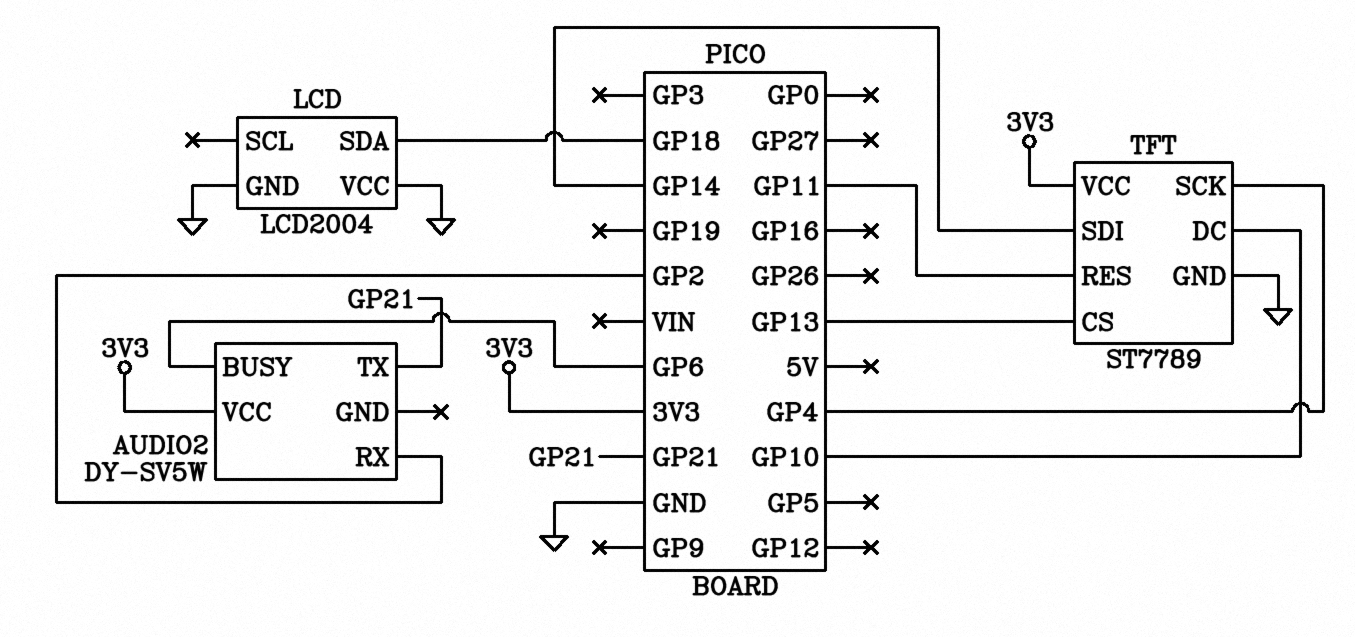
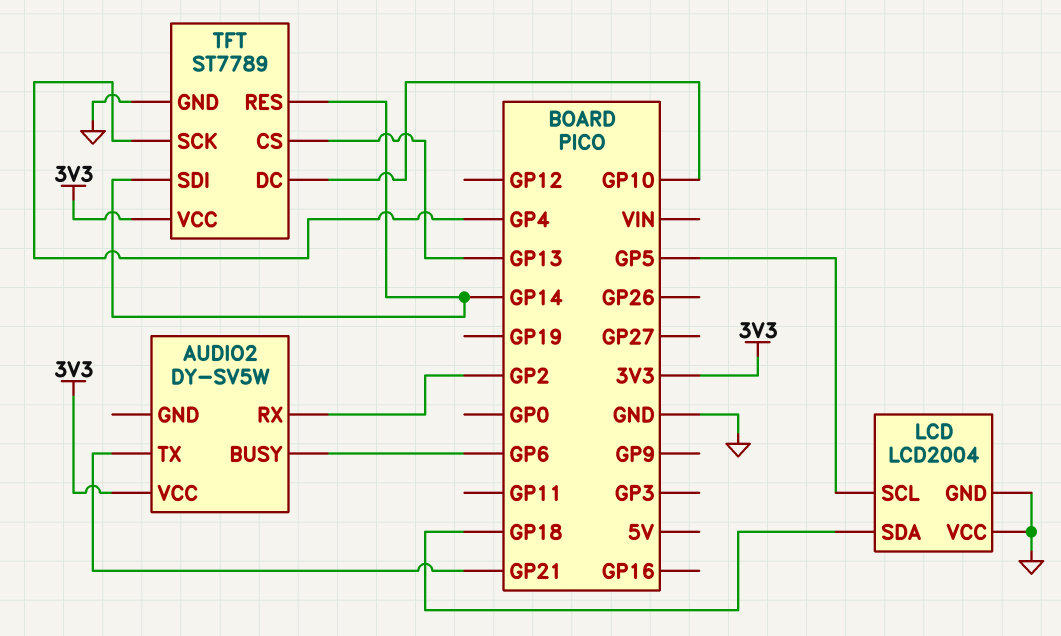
LCD pin SCL: none -> GP5
TFT pin RES: GP11 -> GP14

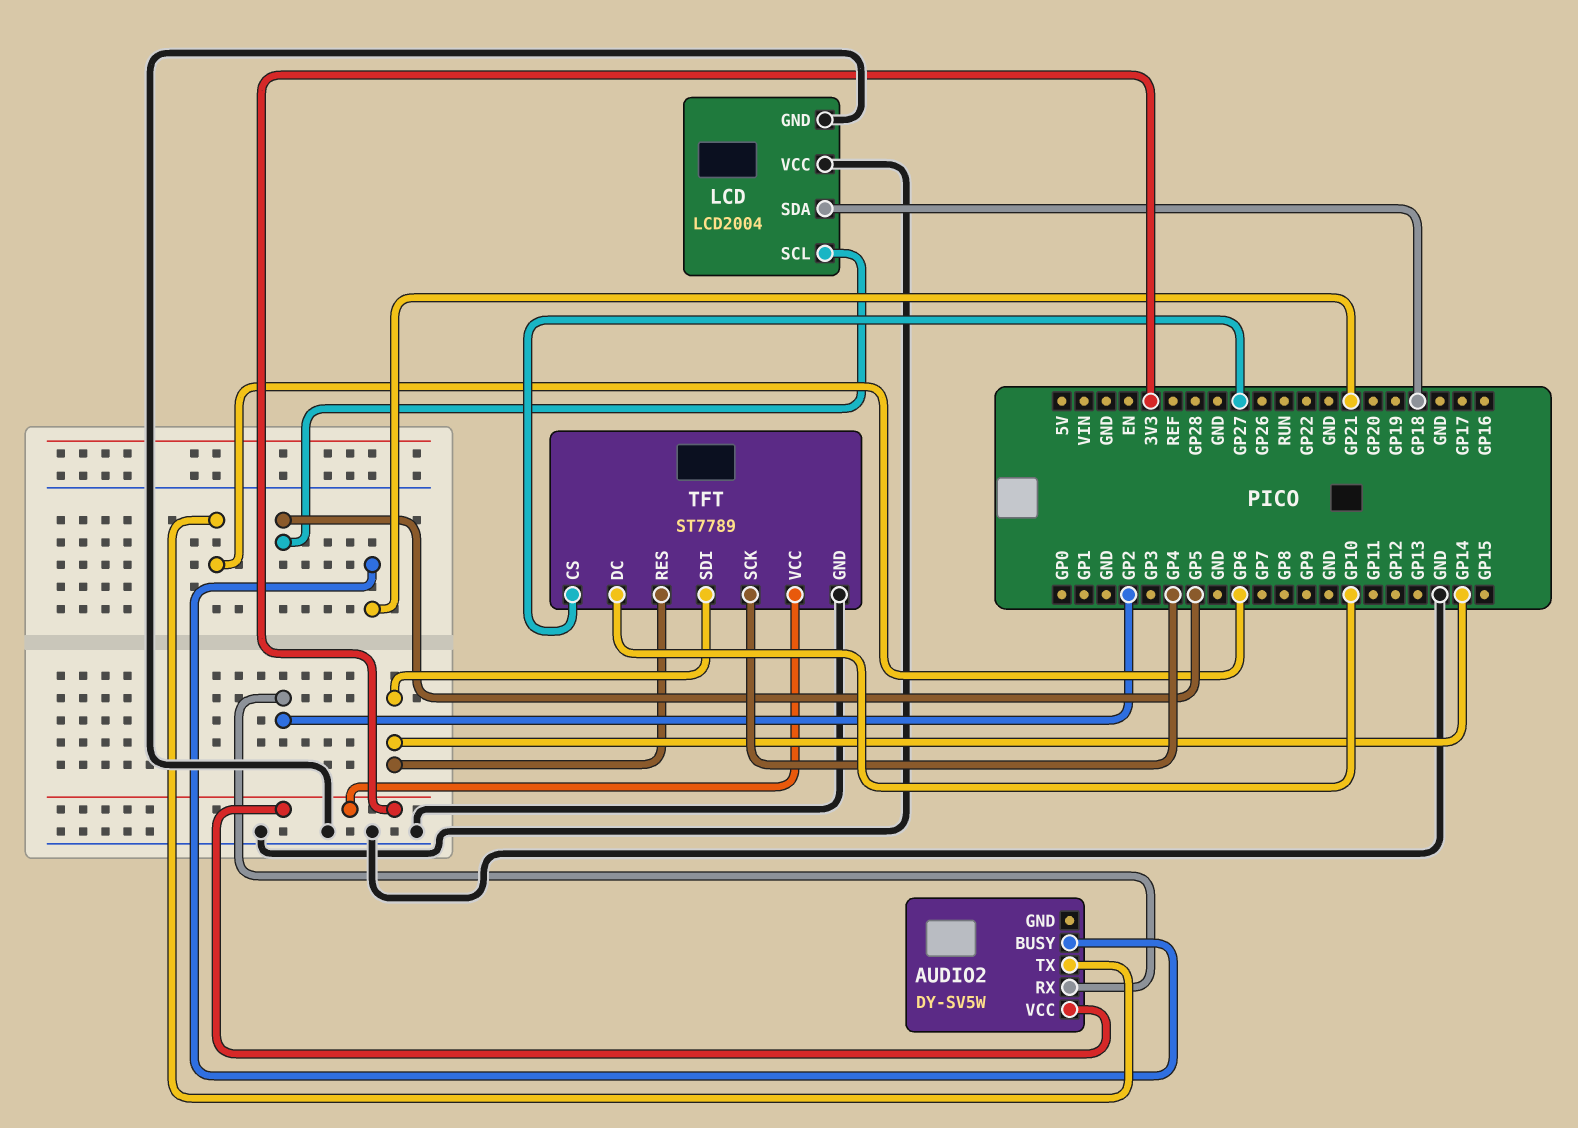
AUDIO2 pin BUSY: GP6 -> GP21
AUDIO2 pin TX: GP21 -> GP6
TFT pin CS: GP13 -> GP27

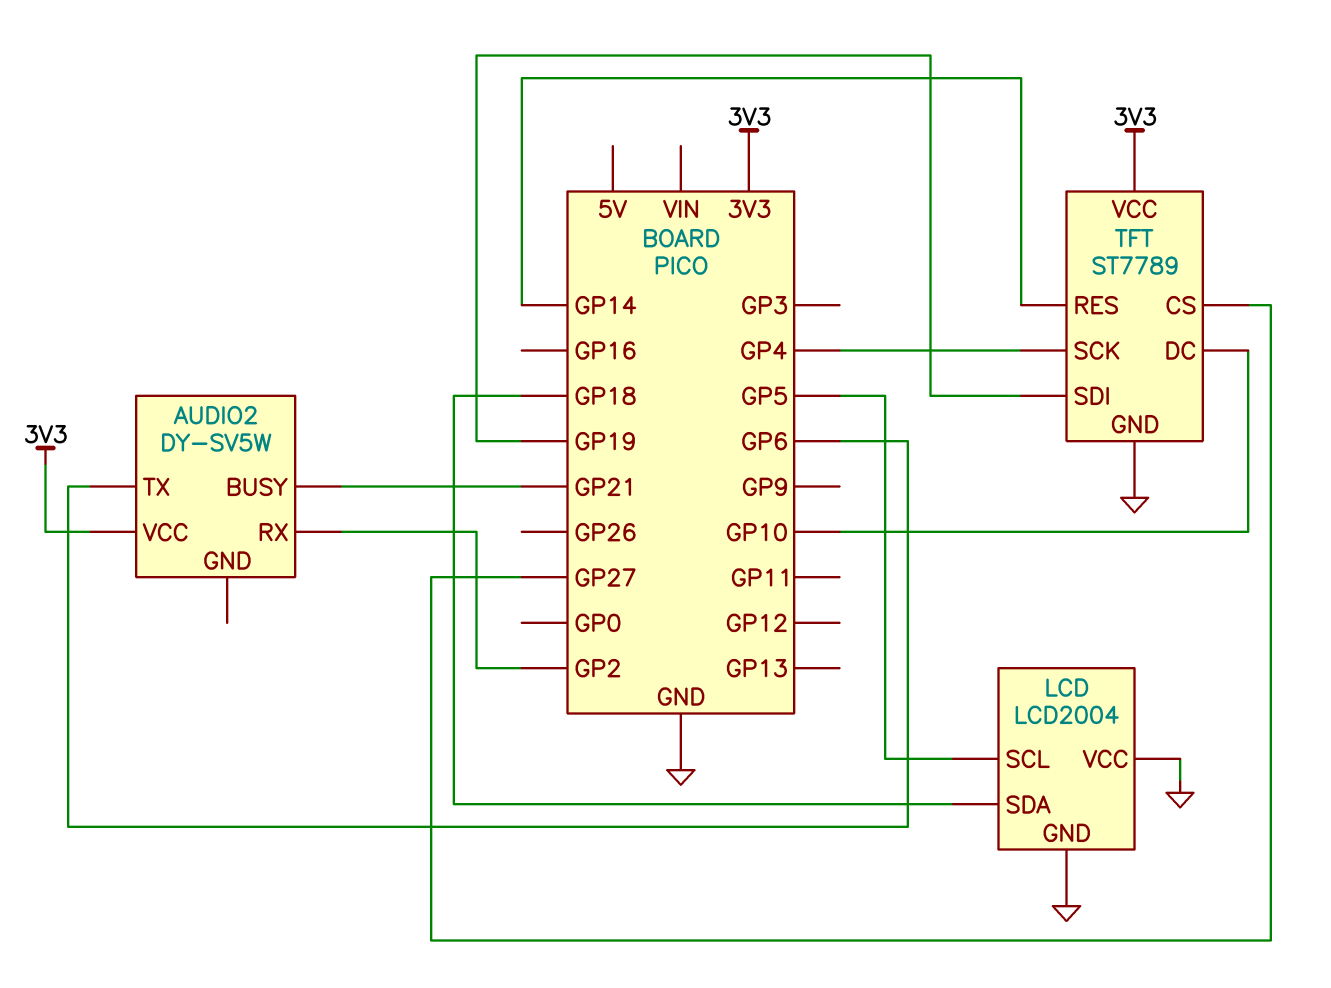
TFT pin SDI: GP14 -> GP19

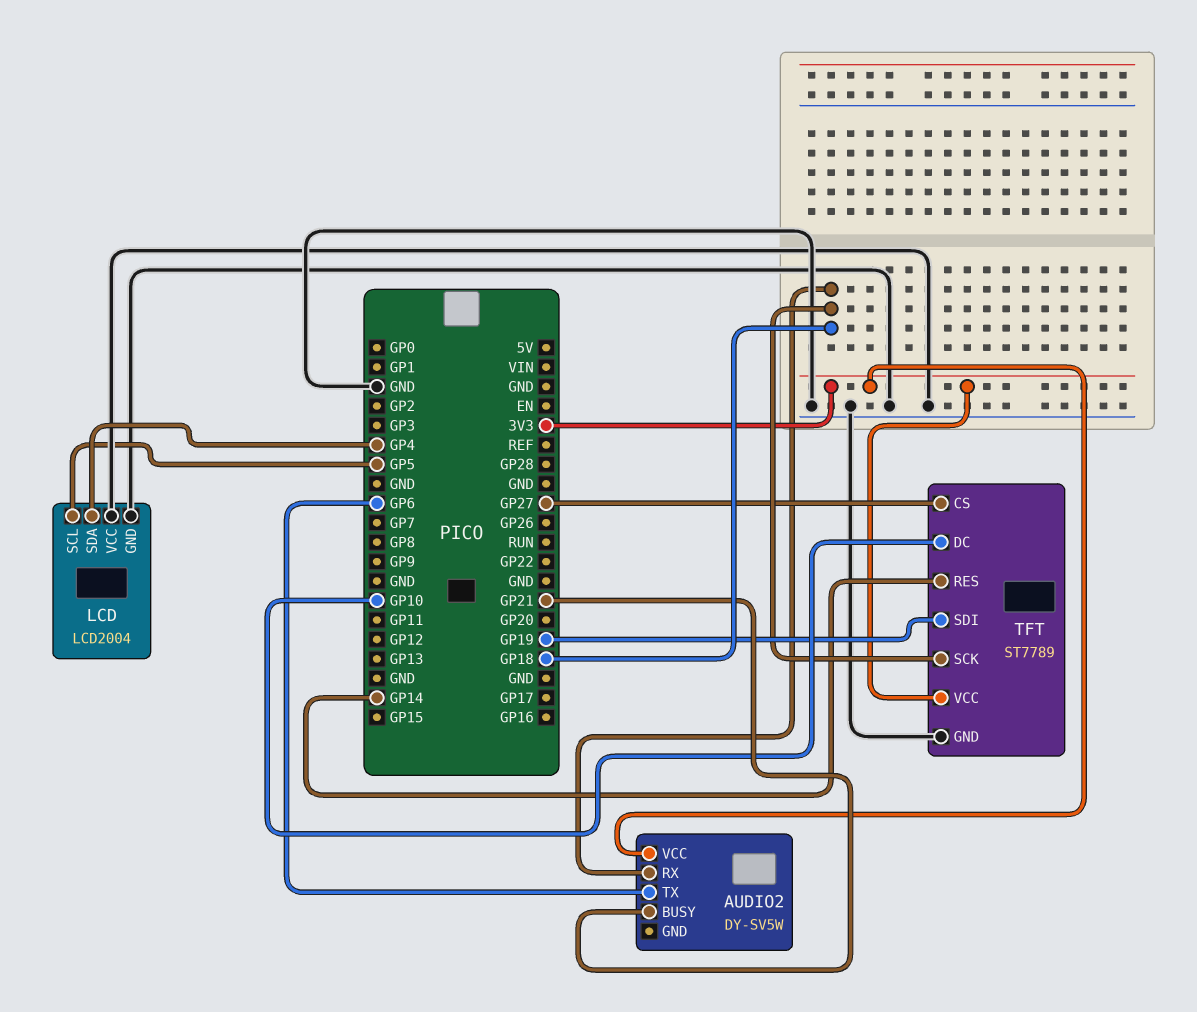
AUDIO2 pin RX: GP2 -> GP18
LCD pin SDA: GP18 -> GP4
TFT pin SCK: GP4 -> GP18

